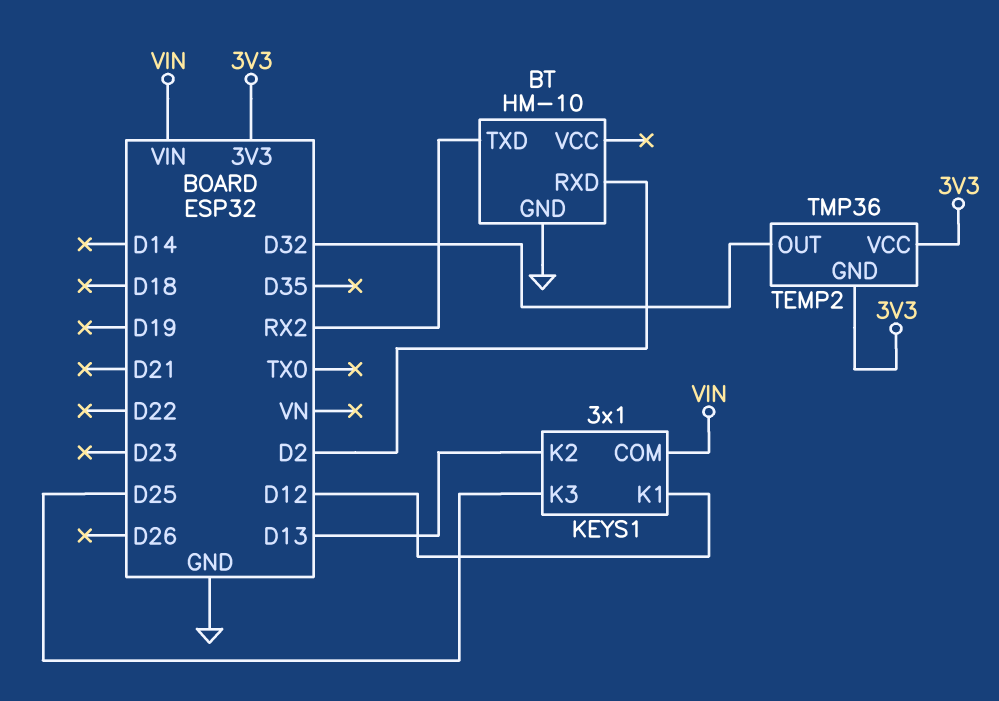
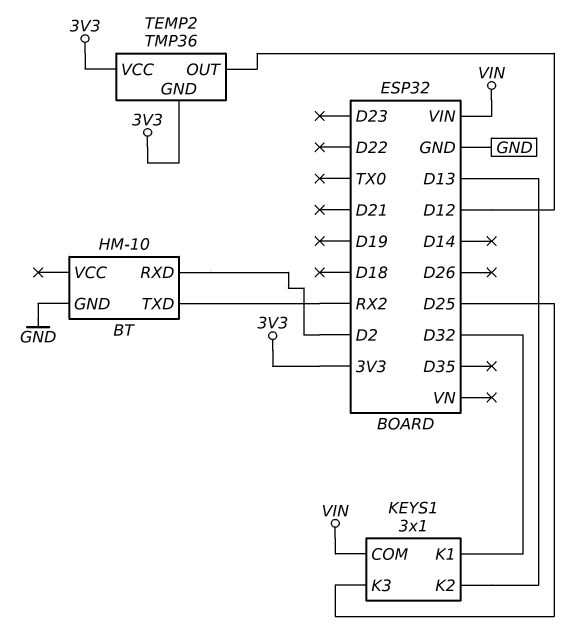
KEYS1 pin K1: D12 -> D32
TEMP2 pin OUT: D32 -> D12

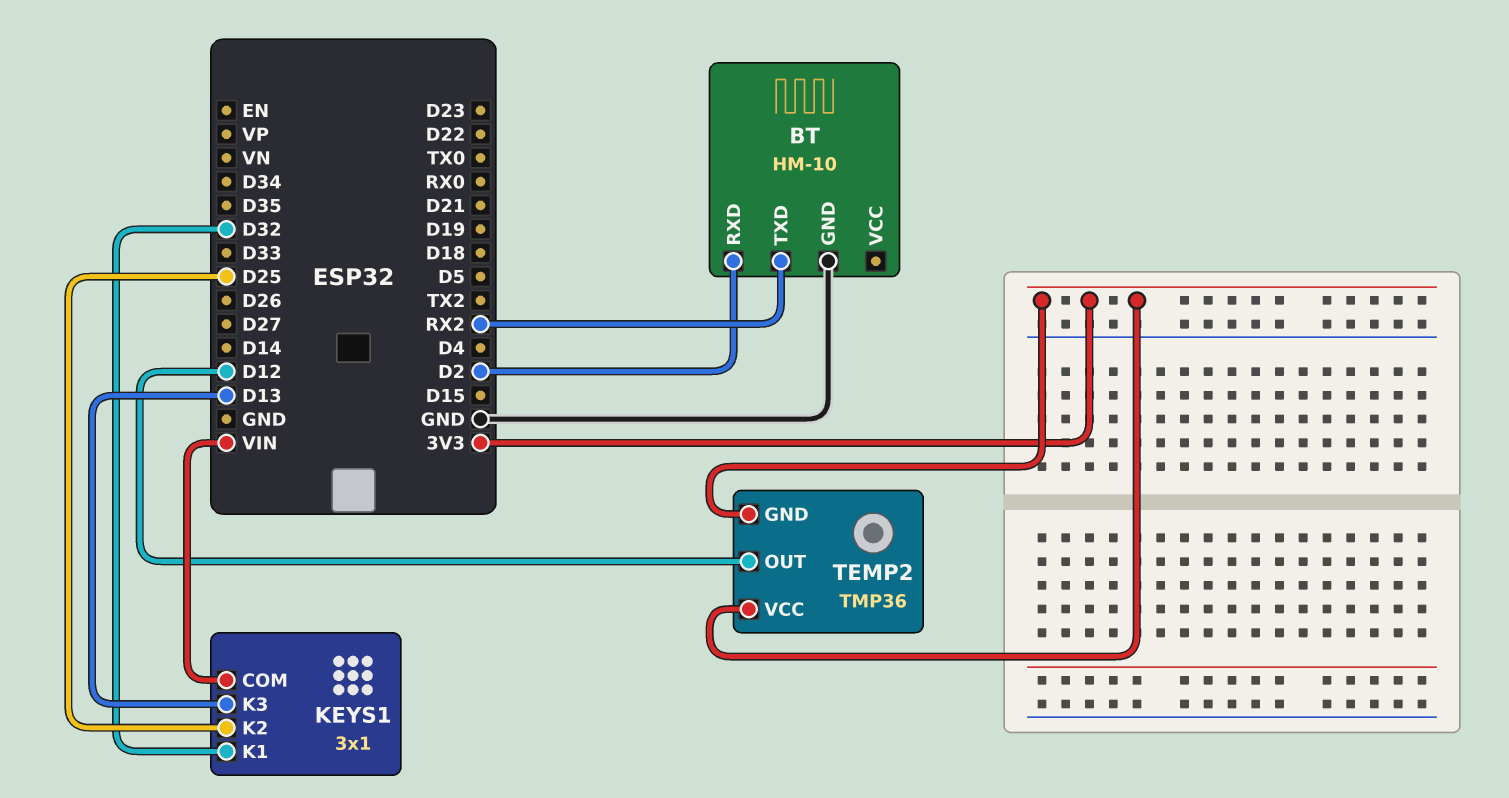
KEYS1 pin K2: D13 -> D25
KEYS1 pin K3: D25 -> D13

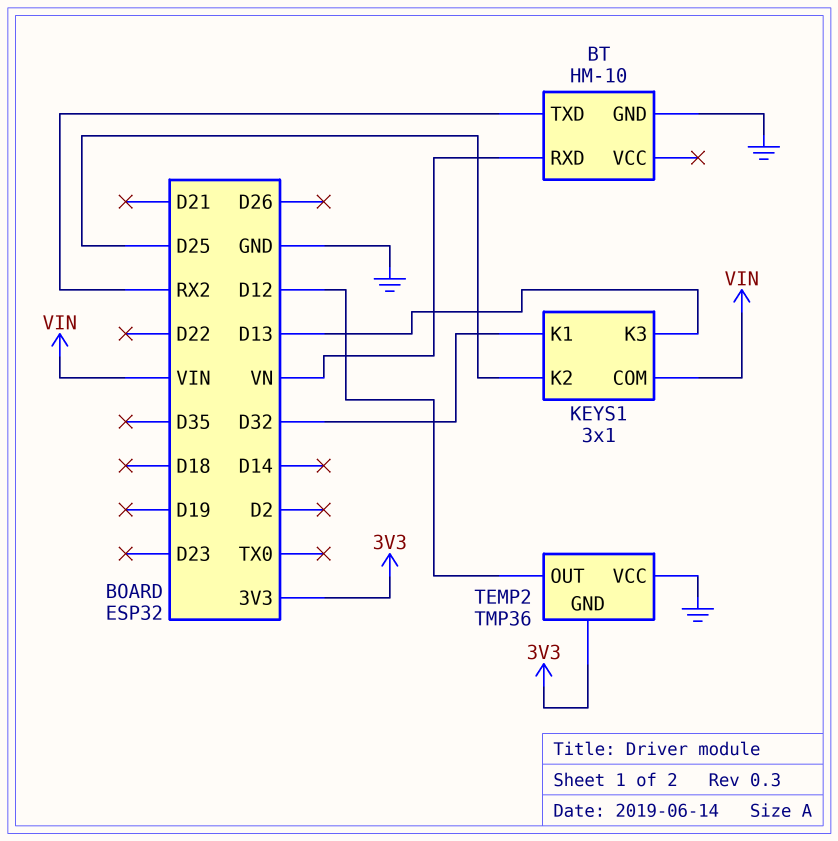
BT pin RXD: D2 -> VN
TEMP2 pin VCC: 3V3 -> GND

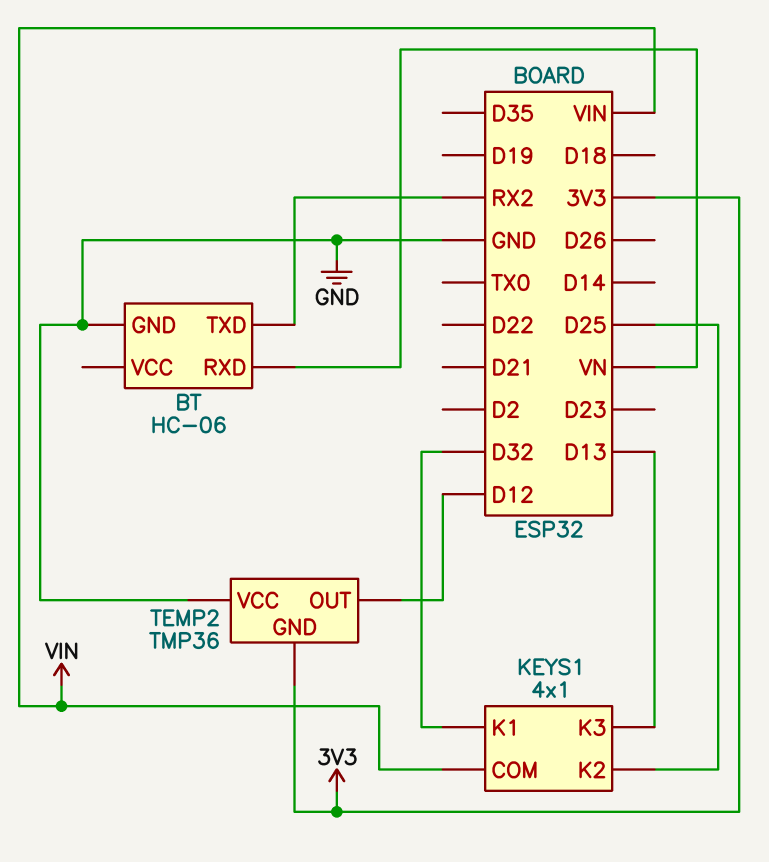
BT: HM-10 -> HC-06
KEYS1: 3x1 -> 4x1

